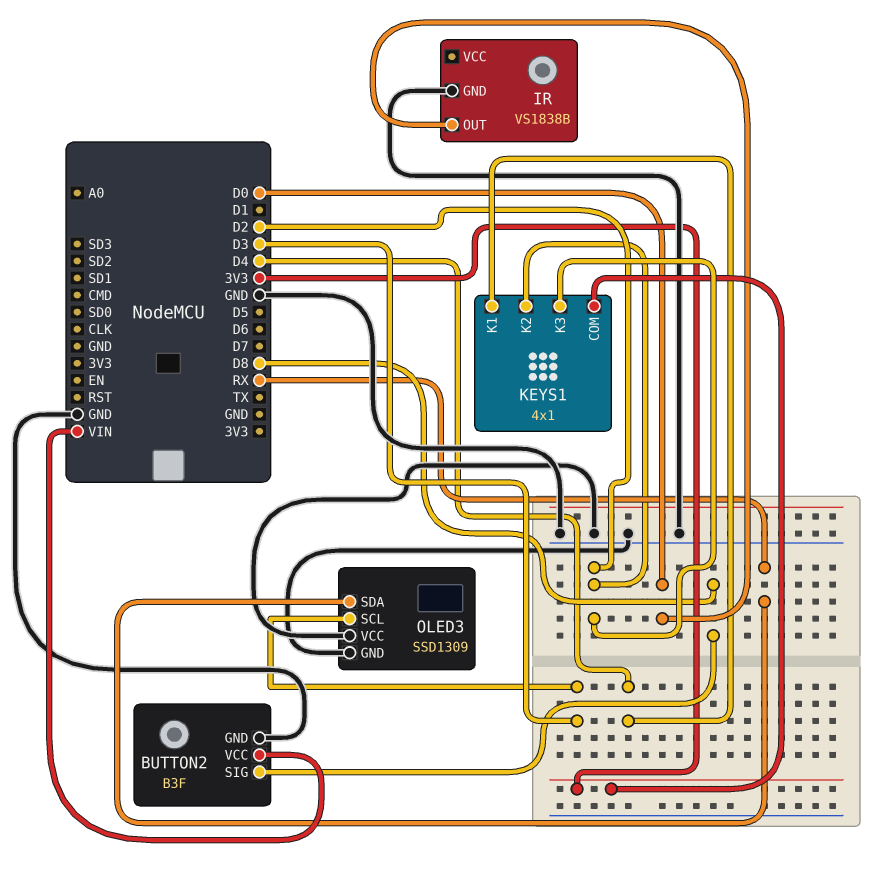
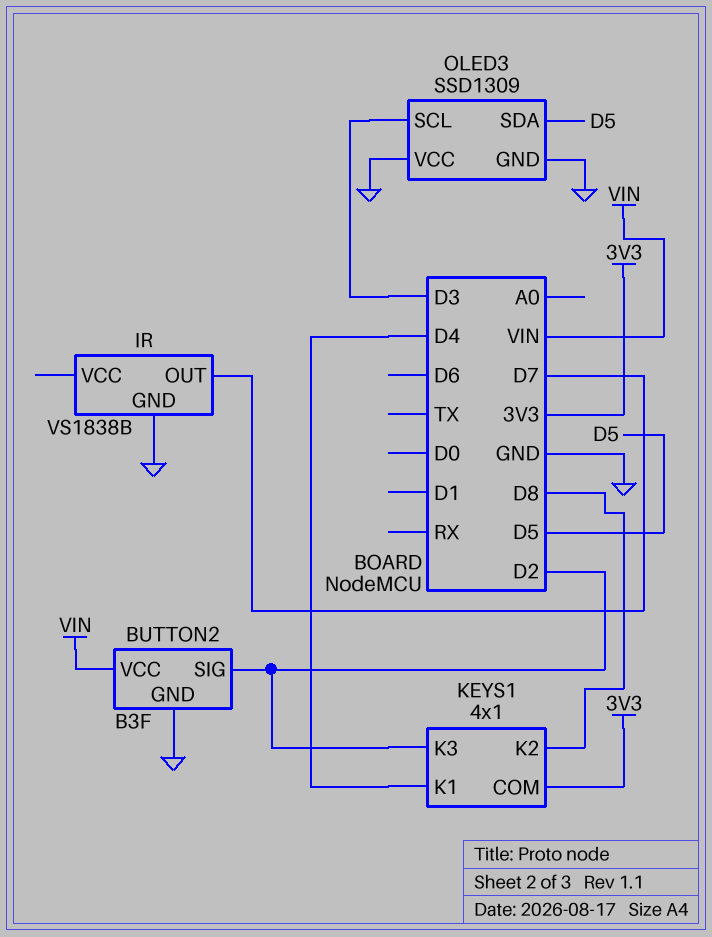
BUTTON2 pin SIG: D8 -> D2
IR pin OUT: D0 -> D7
KEYS1 pin K2: D2 -> D8
OLED3 pin SDA: RX -> D5

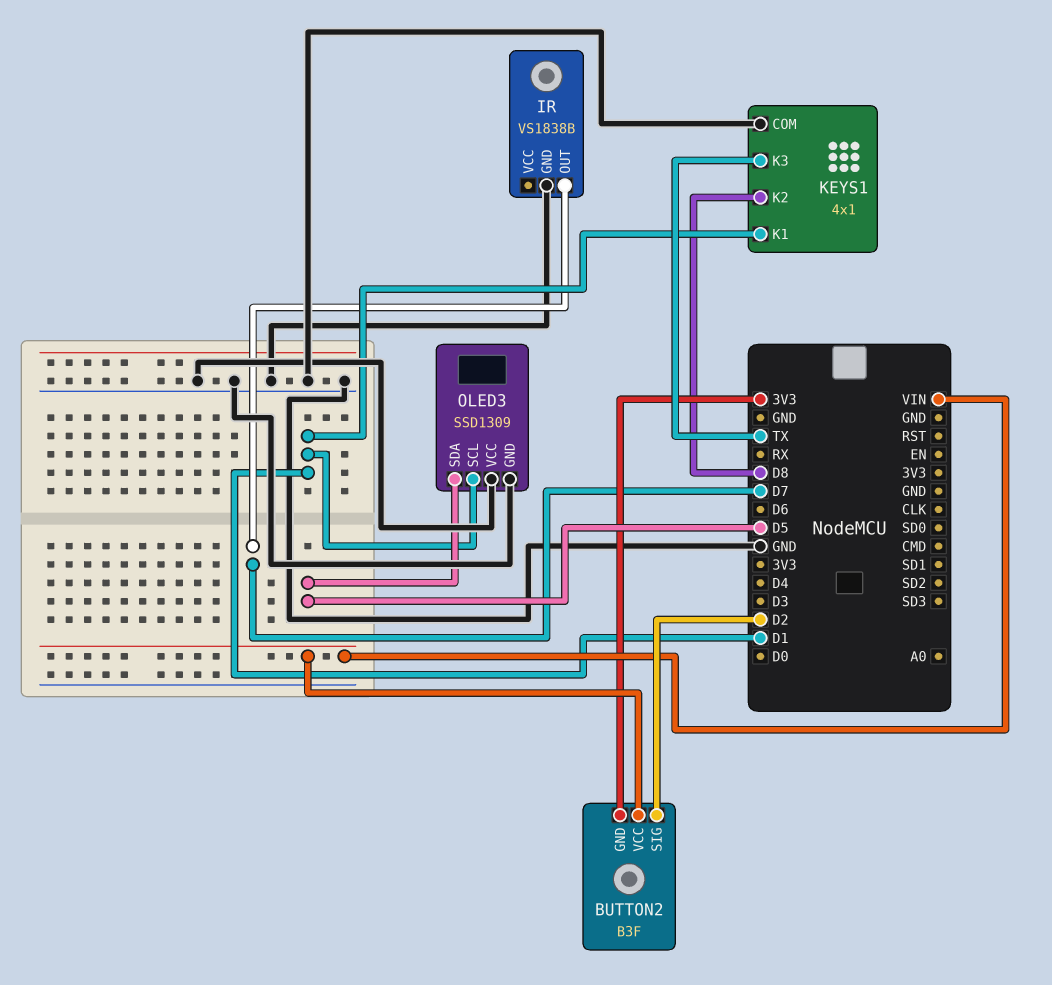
BUTTON2 pin GND: GND -> 3V3
KEYS1 pin COM: 3V3 -> GND
KEYS1 pin K1: D4 -> D1
KEYS1 pin K3: D2 -> TX
OLED3 pin SCL: D3 -> D1

